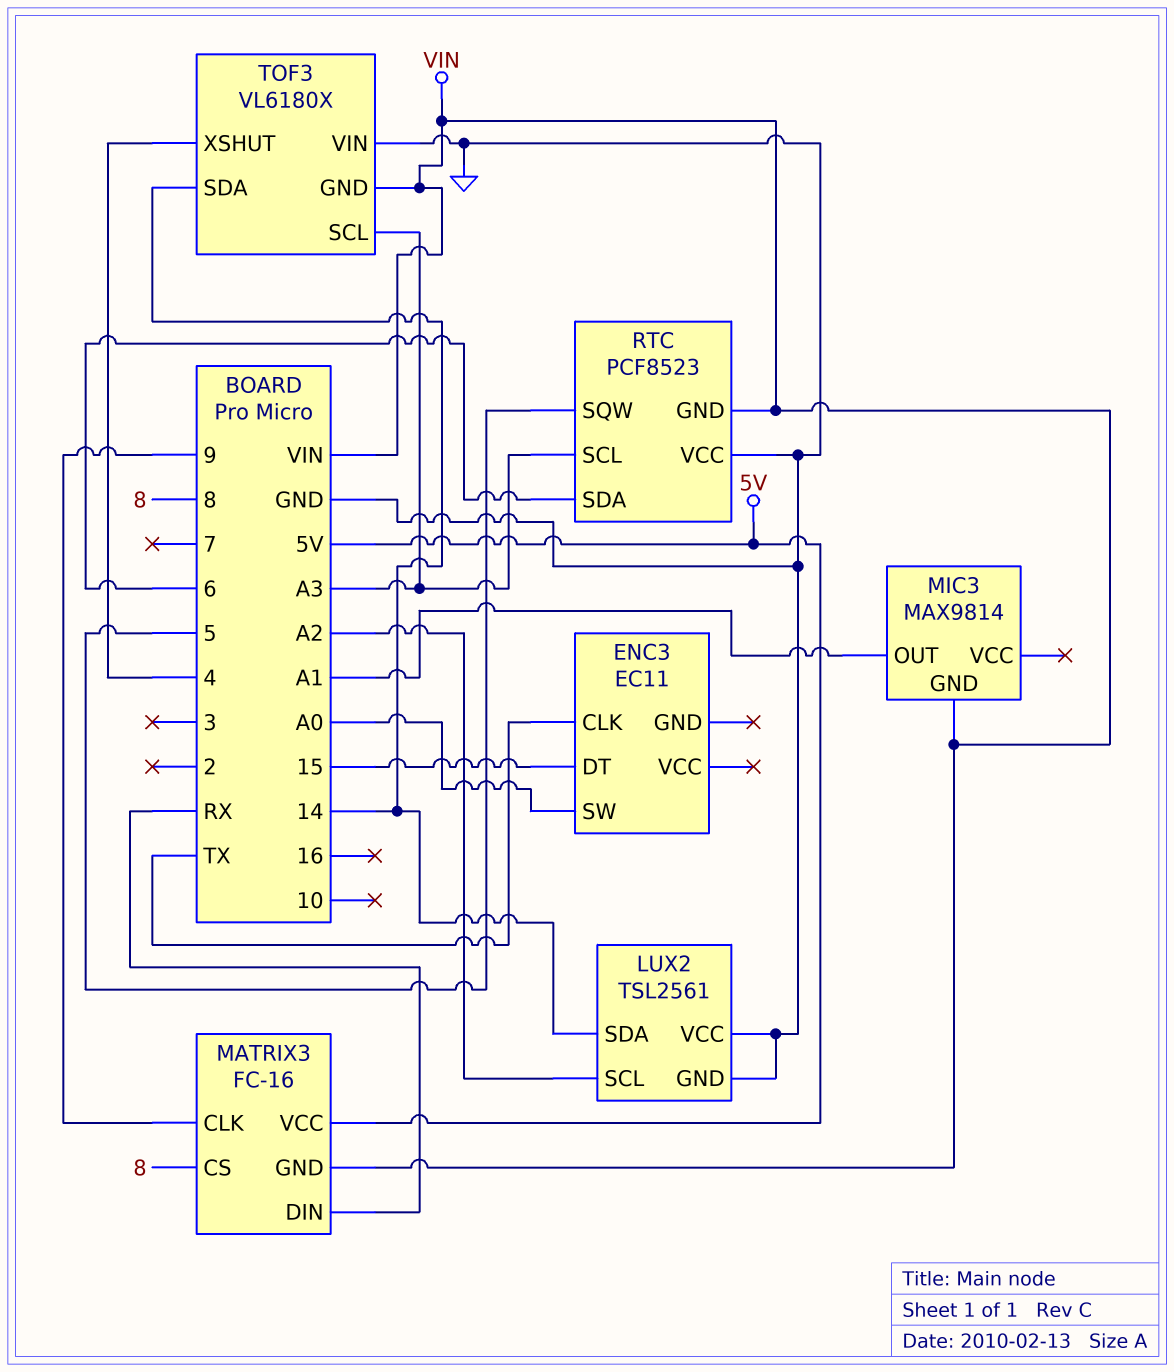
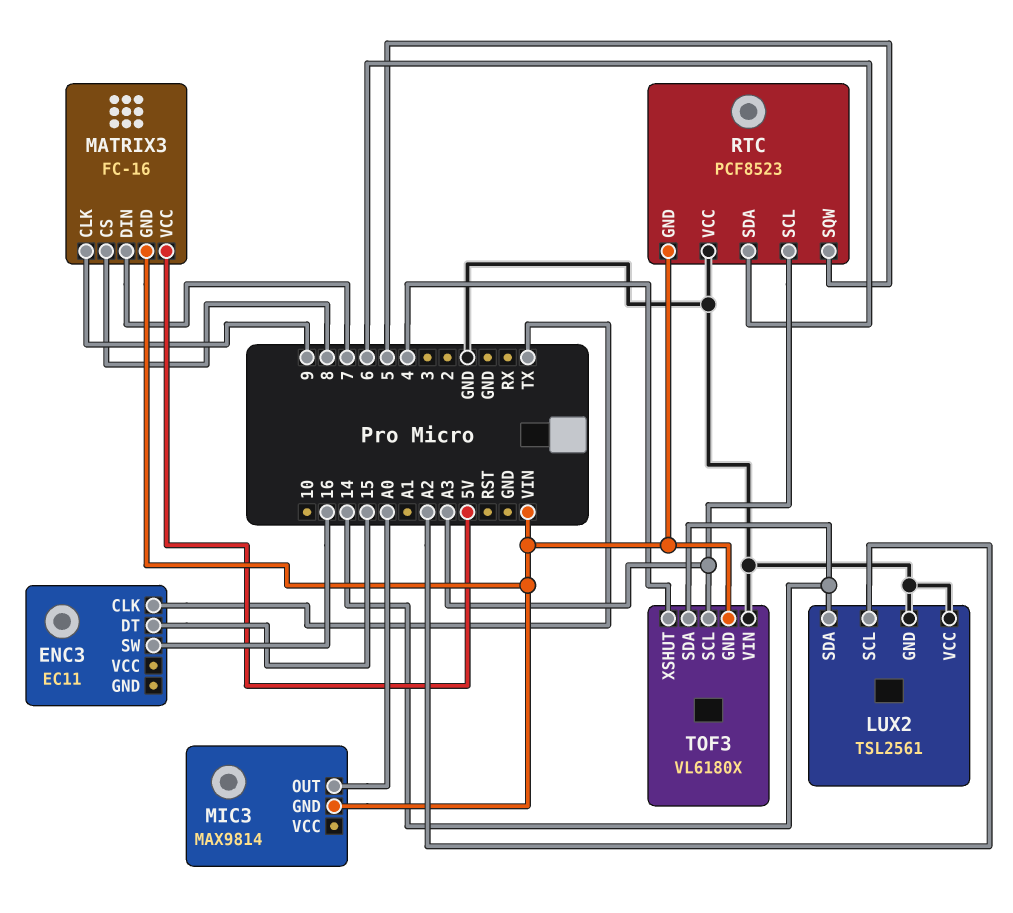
ENC3 pin SW: A0 -> 16
MATRIX3 pin DIN: RX -> 7
MIC3 pin OUT: A1 -> A0

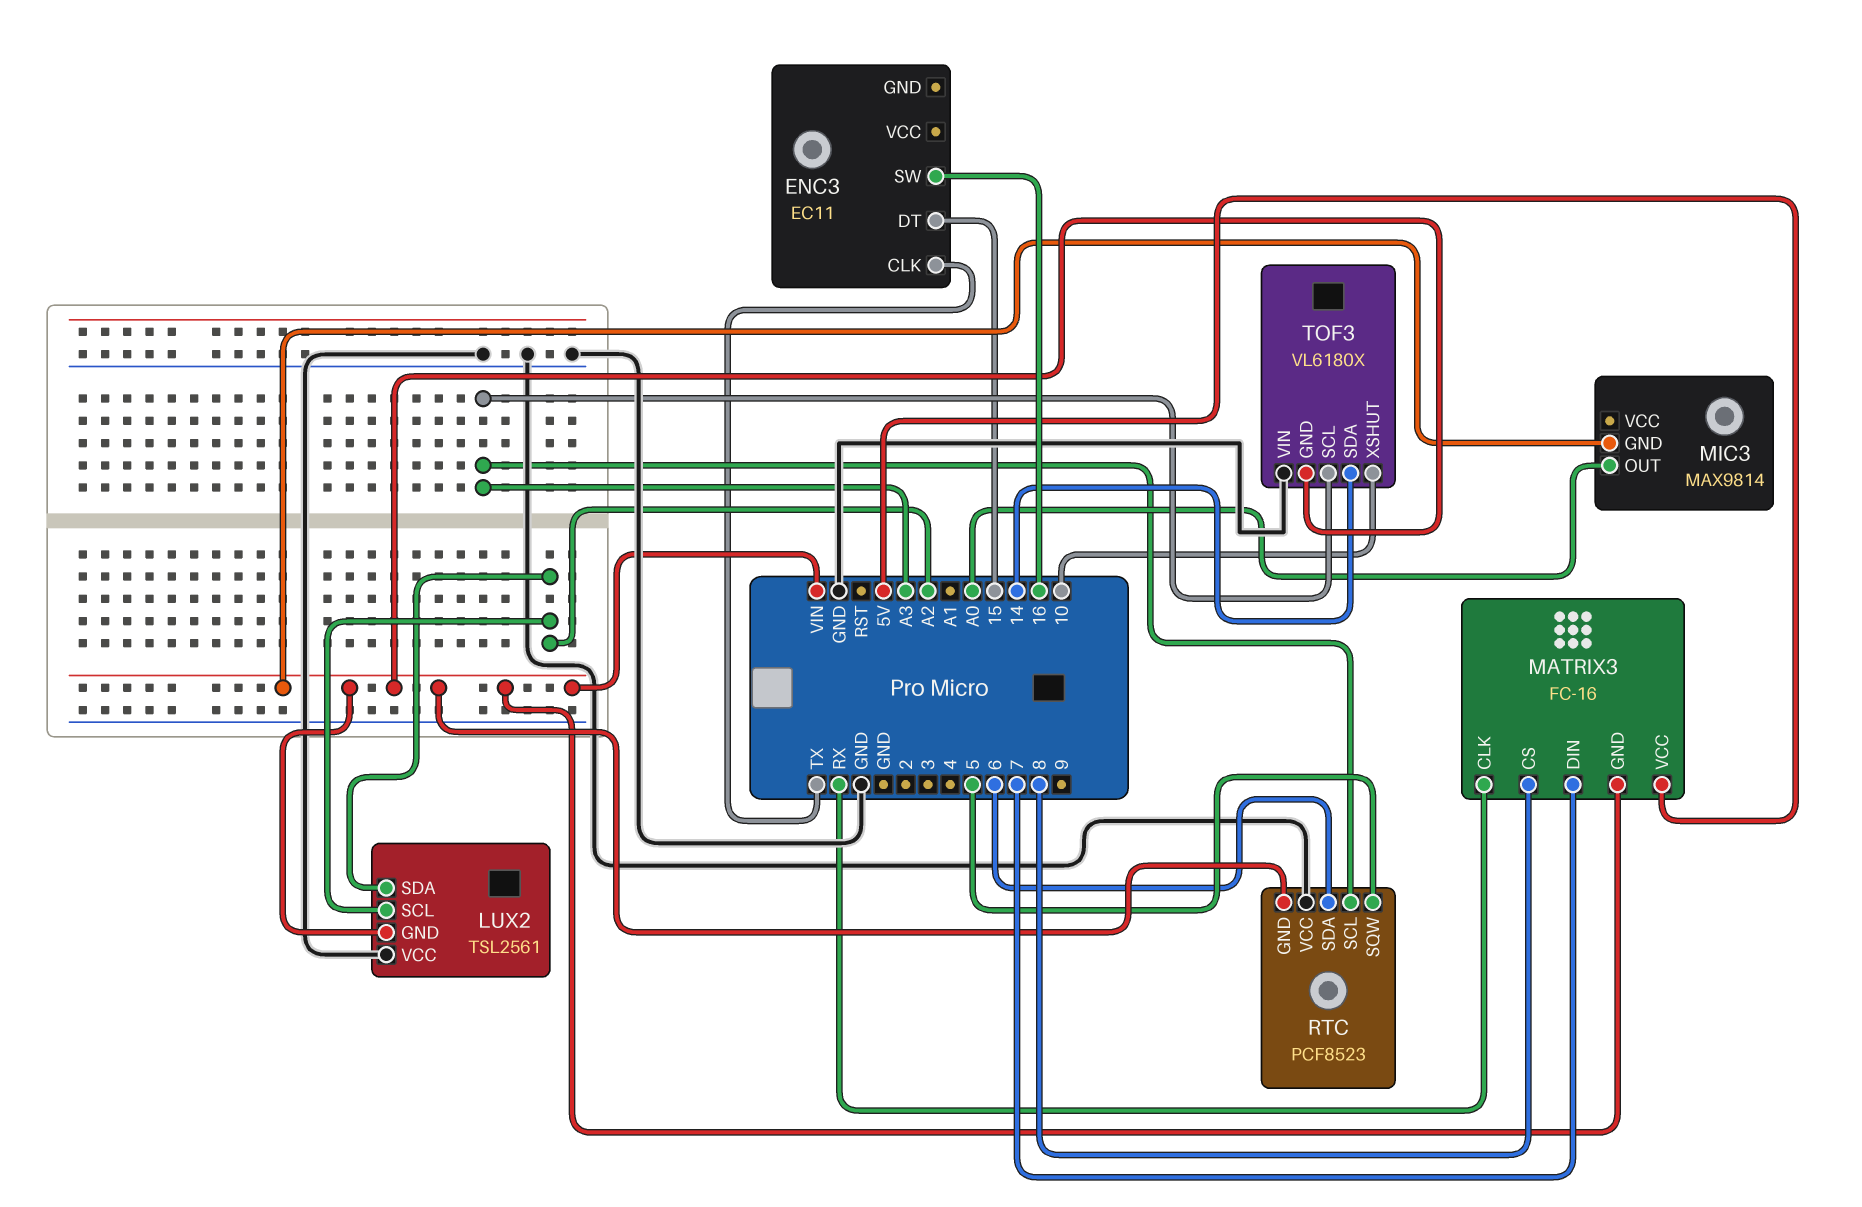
LUX2 pin GND: GND -> VIN
LUX2 pin SDA: 14 -> A2
MATRIX3 pin CLK: 9 -> RX
TOF3 pin XSHUT: 4 -> 10

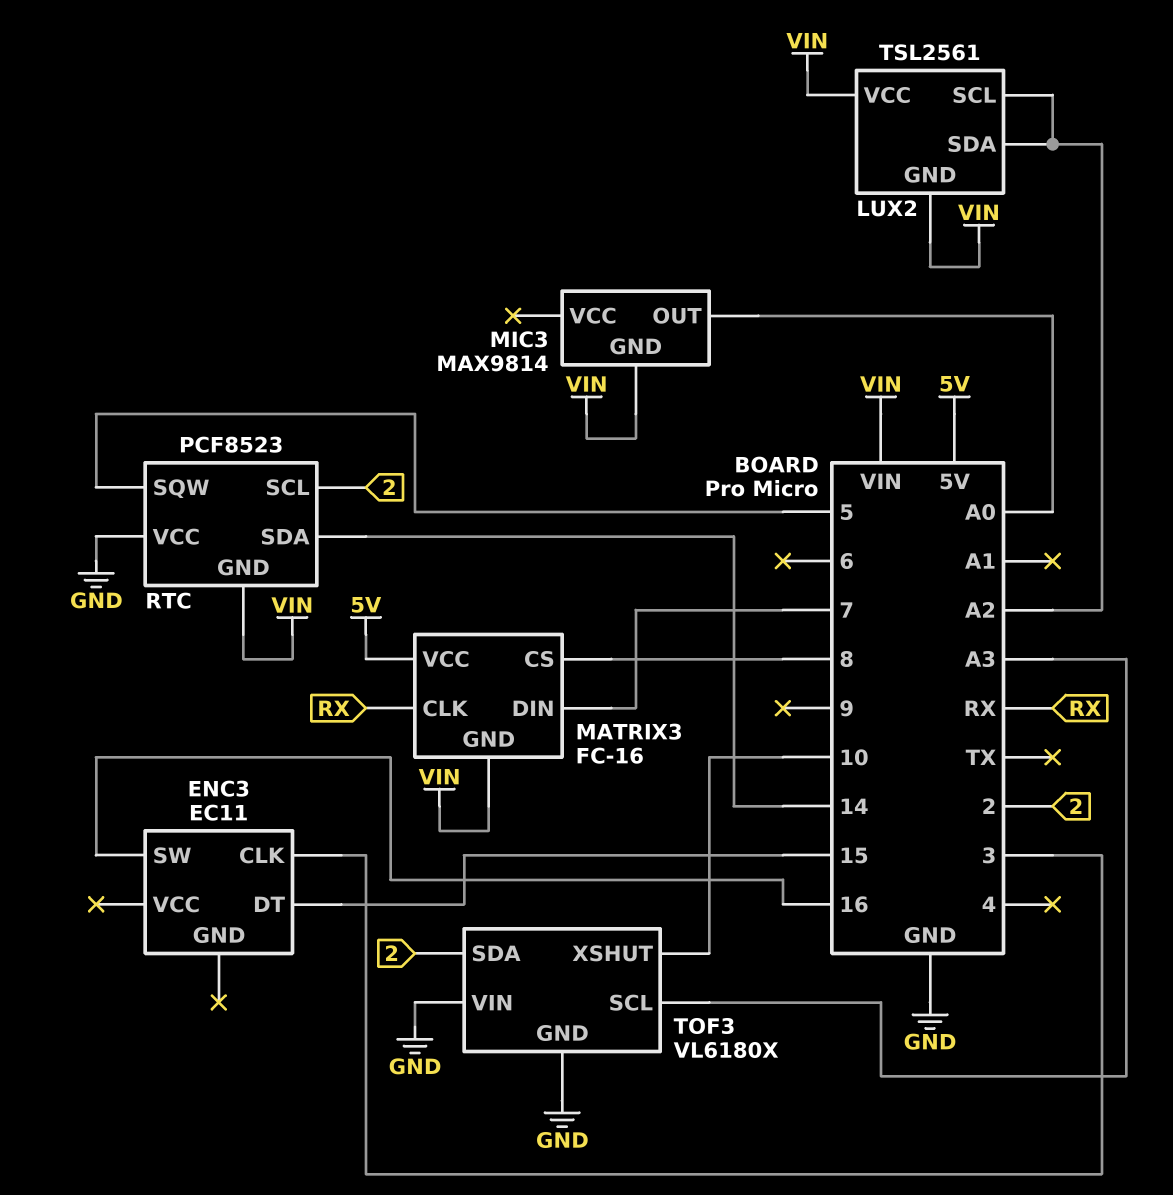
ENC3 pin CLK: TX -> 3
LUX2 pin VCC: GND -> VIN
RTC pin SCL: A3 -> 2
RTC pin SDA: 6 -> 14
TOF3 pin GND: VIN -> GND
TOF3 pin SDA: 14 -> 2

